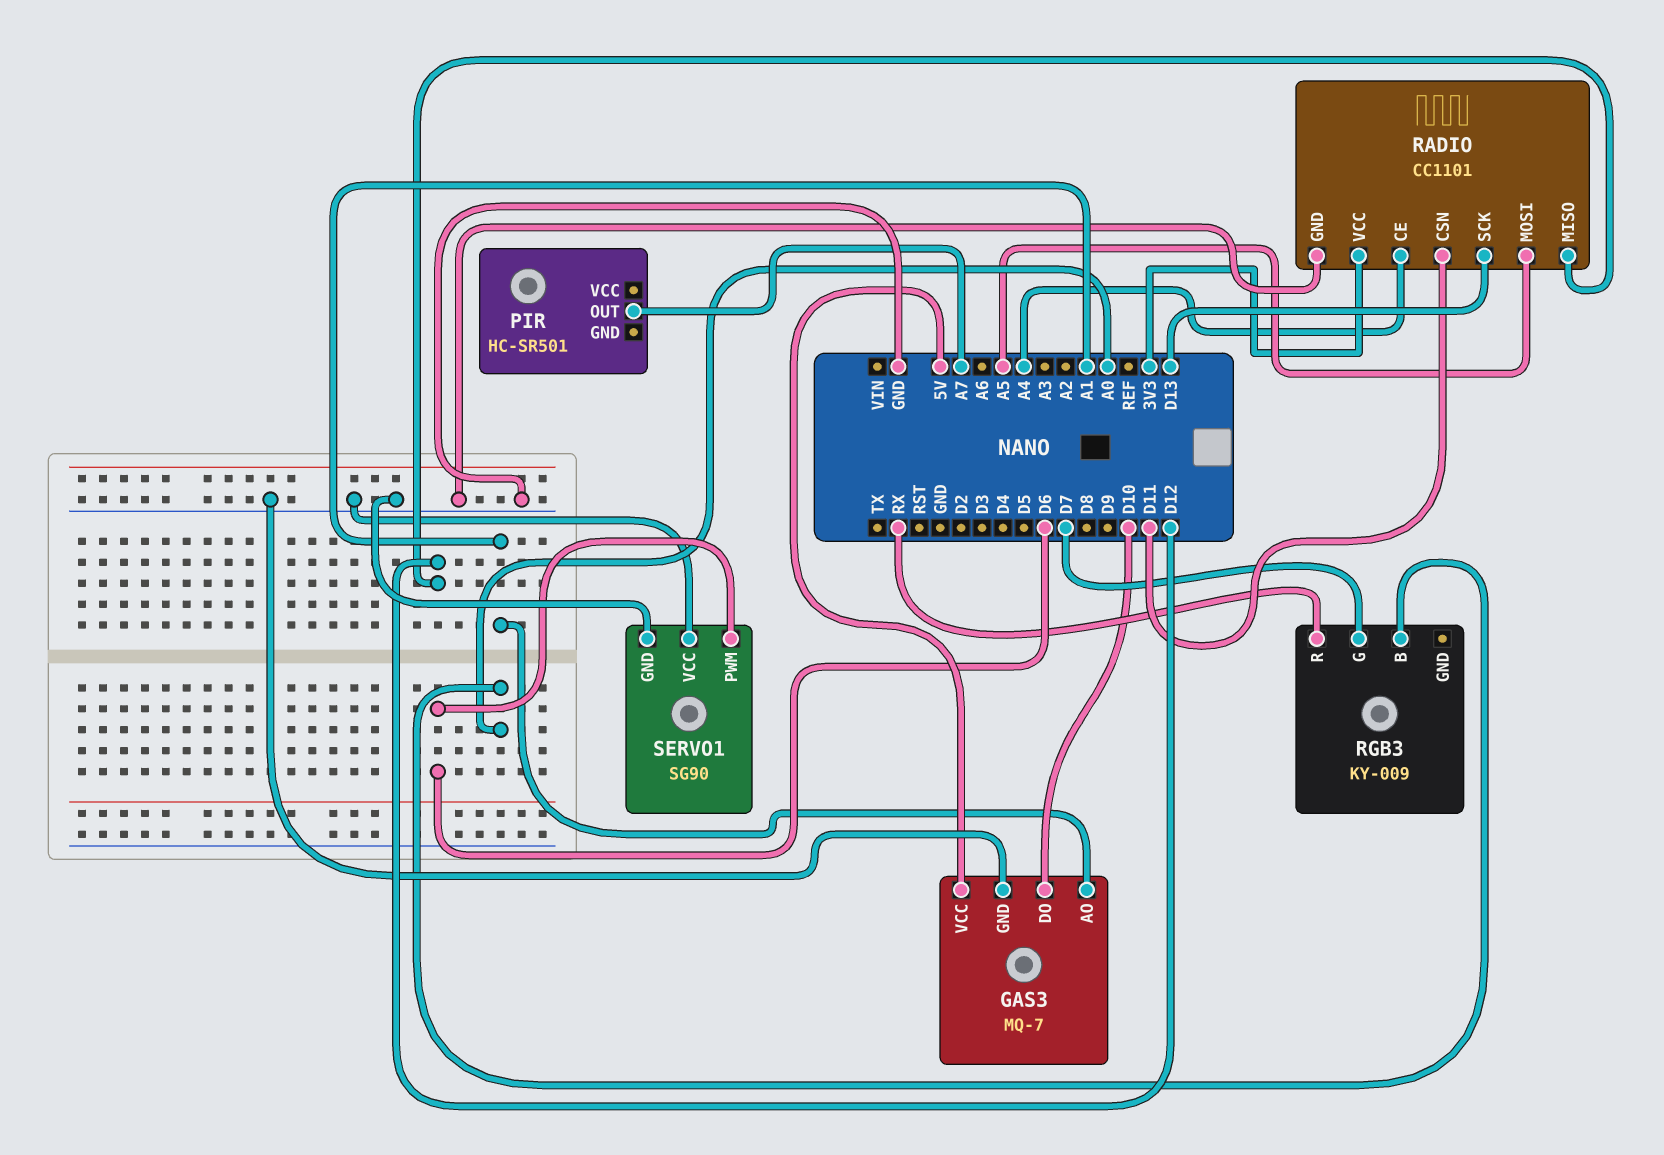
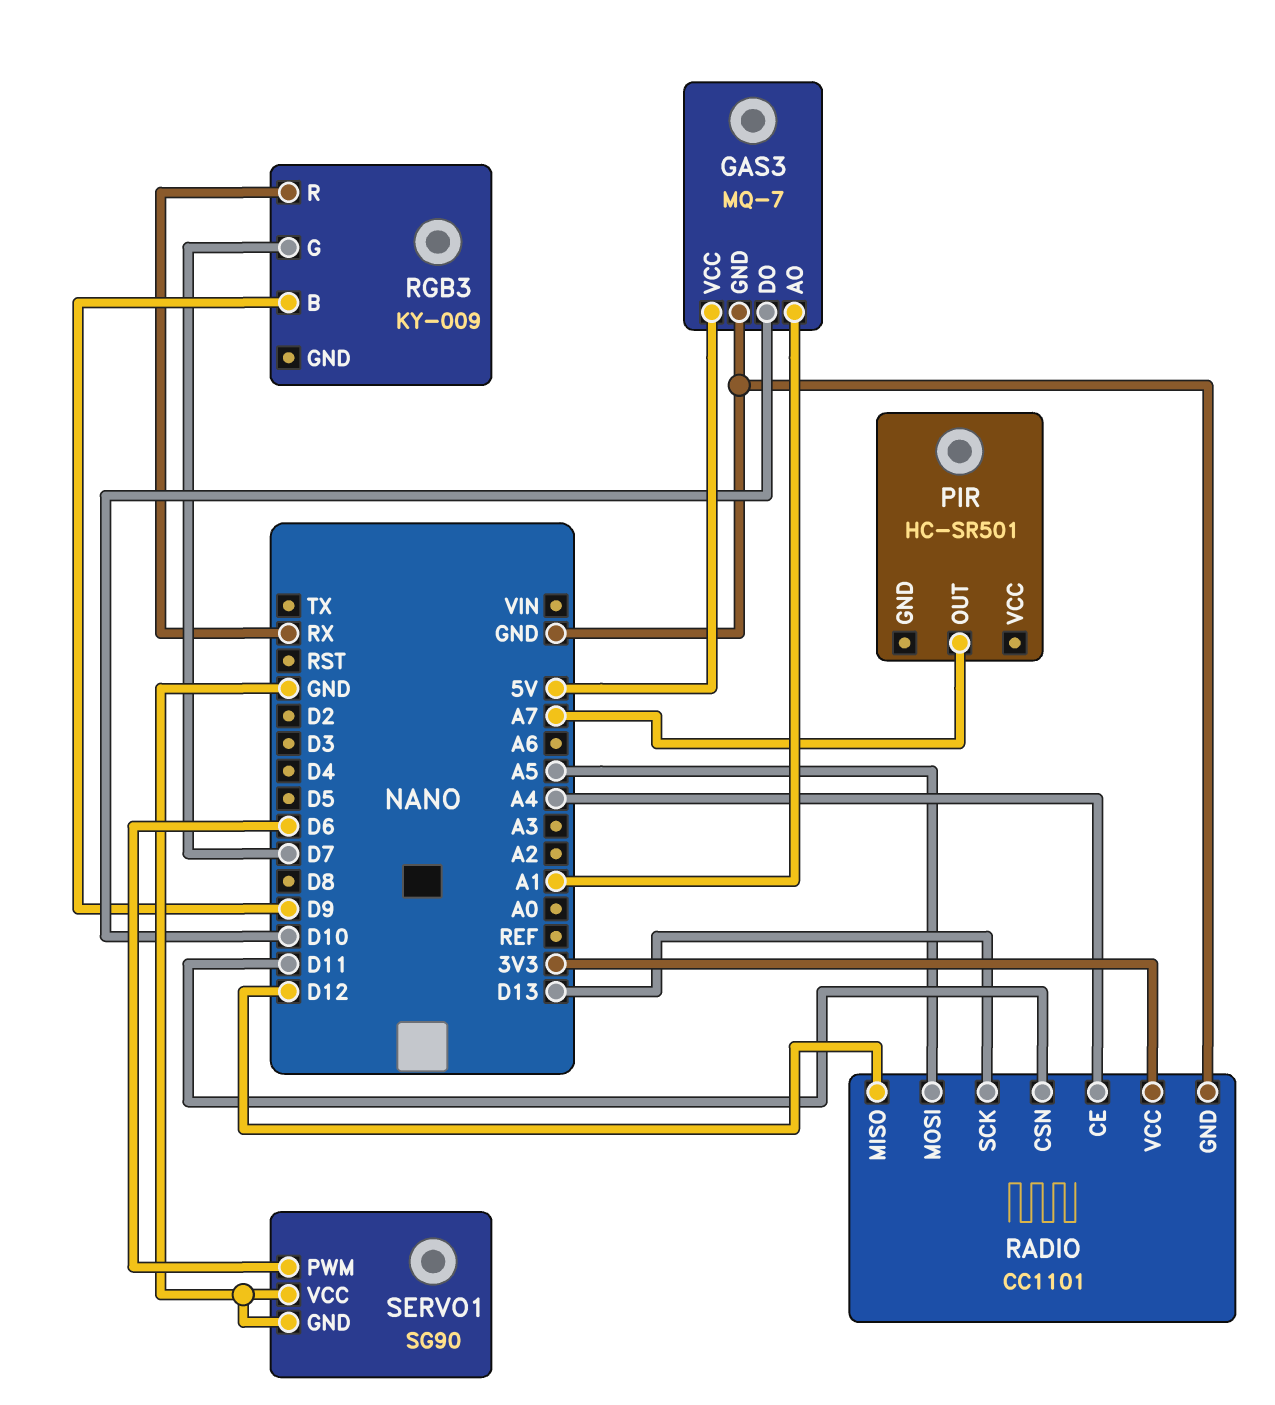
RGB3 pin B: A0 -> D9

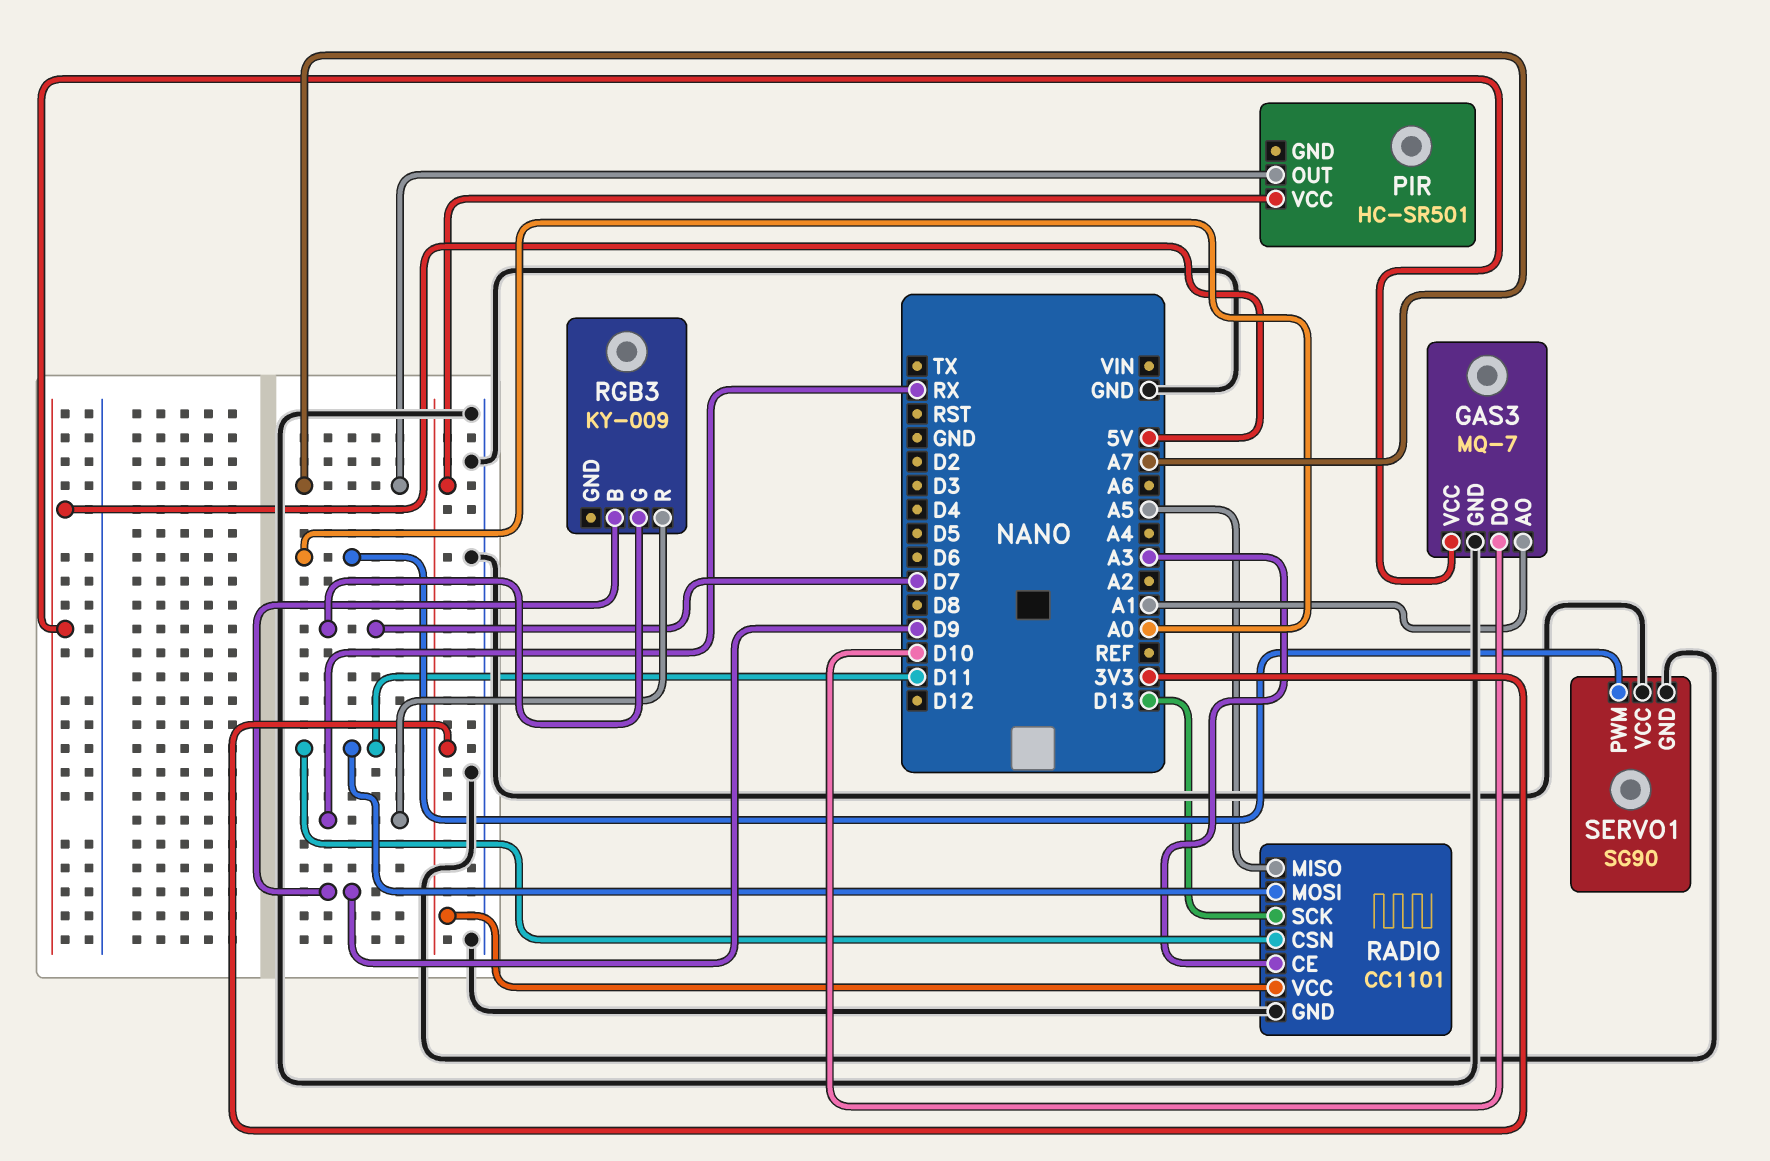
PIR pin VCC: none -> 3V3
RADIO pin CE: A4 -> A3
RADIO pin MISO: D12 -> A5
RADIO pin MOSI: A5 -> D11
SERVO1 pin PWM: D6 -> A0

